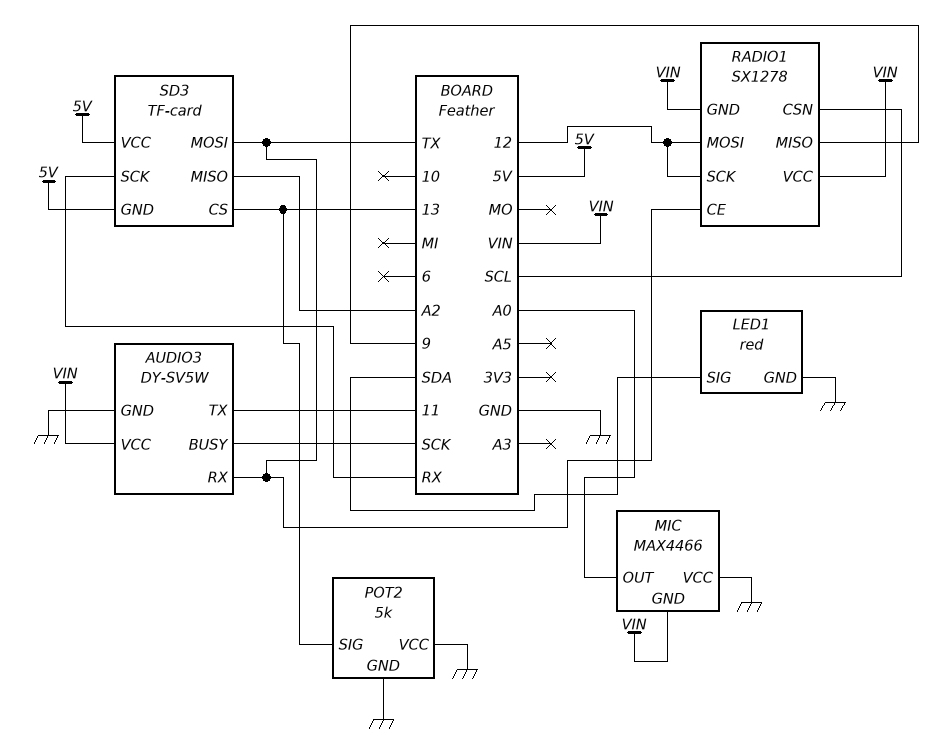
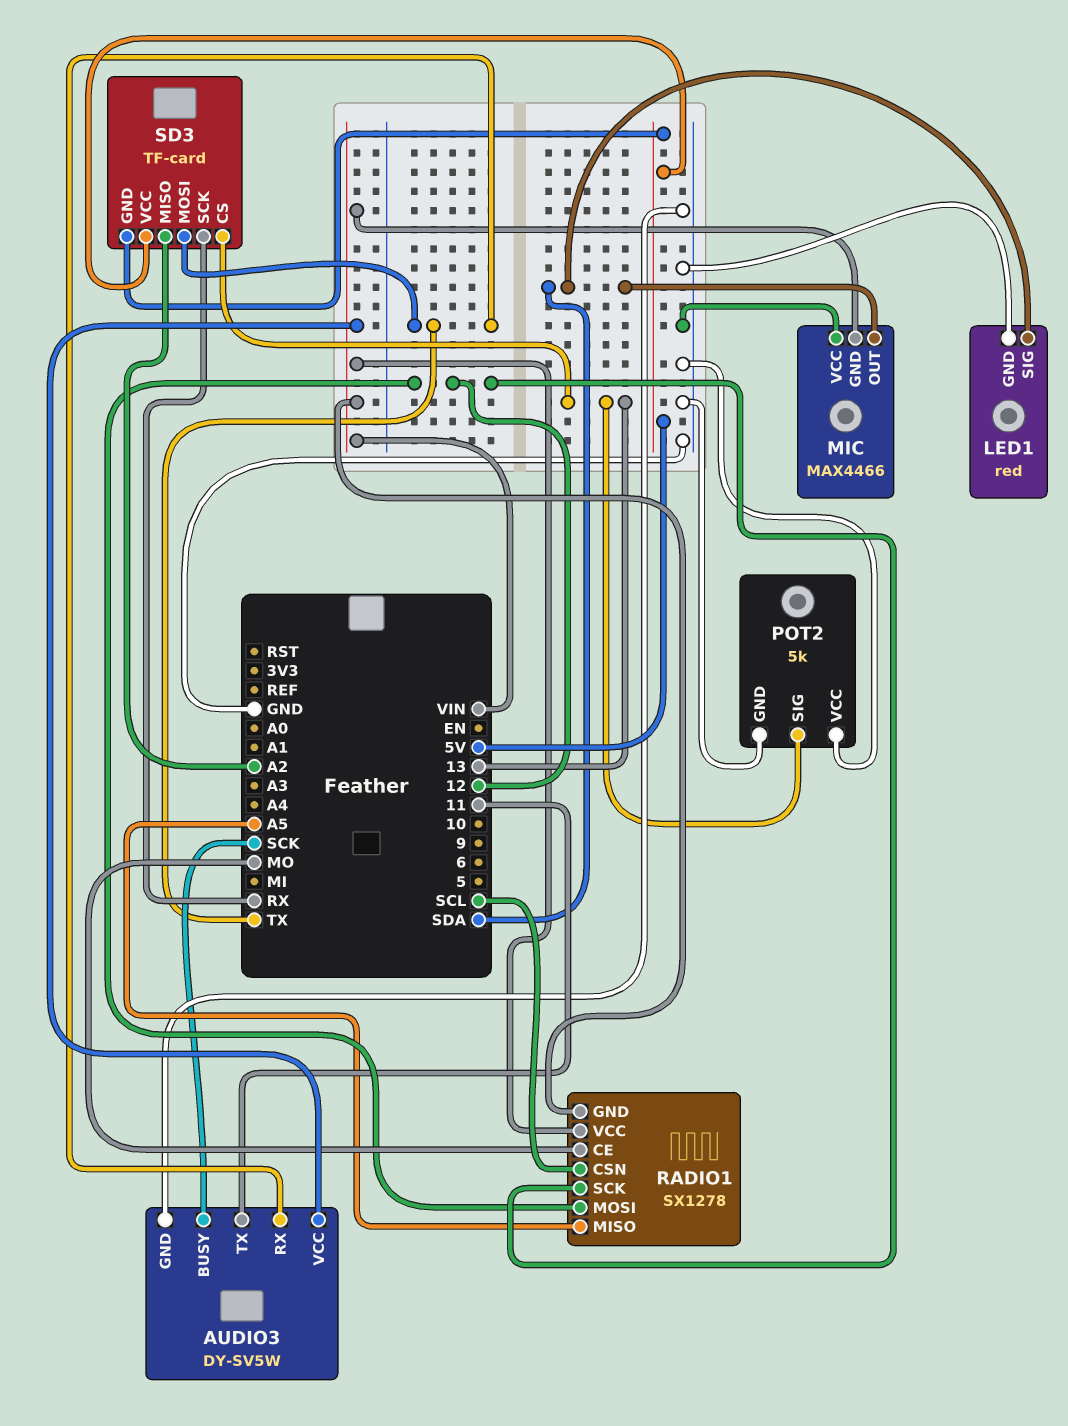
MIC pin OUT: A0 -> SDA
RADIO1 pin CE: TX -> MO
RADIO1 pin MISO: 9 -> A5

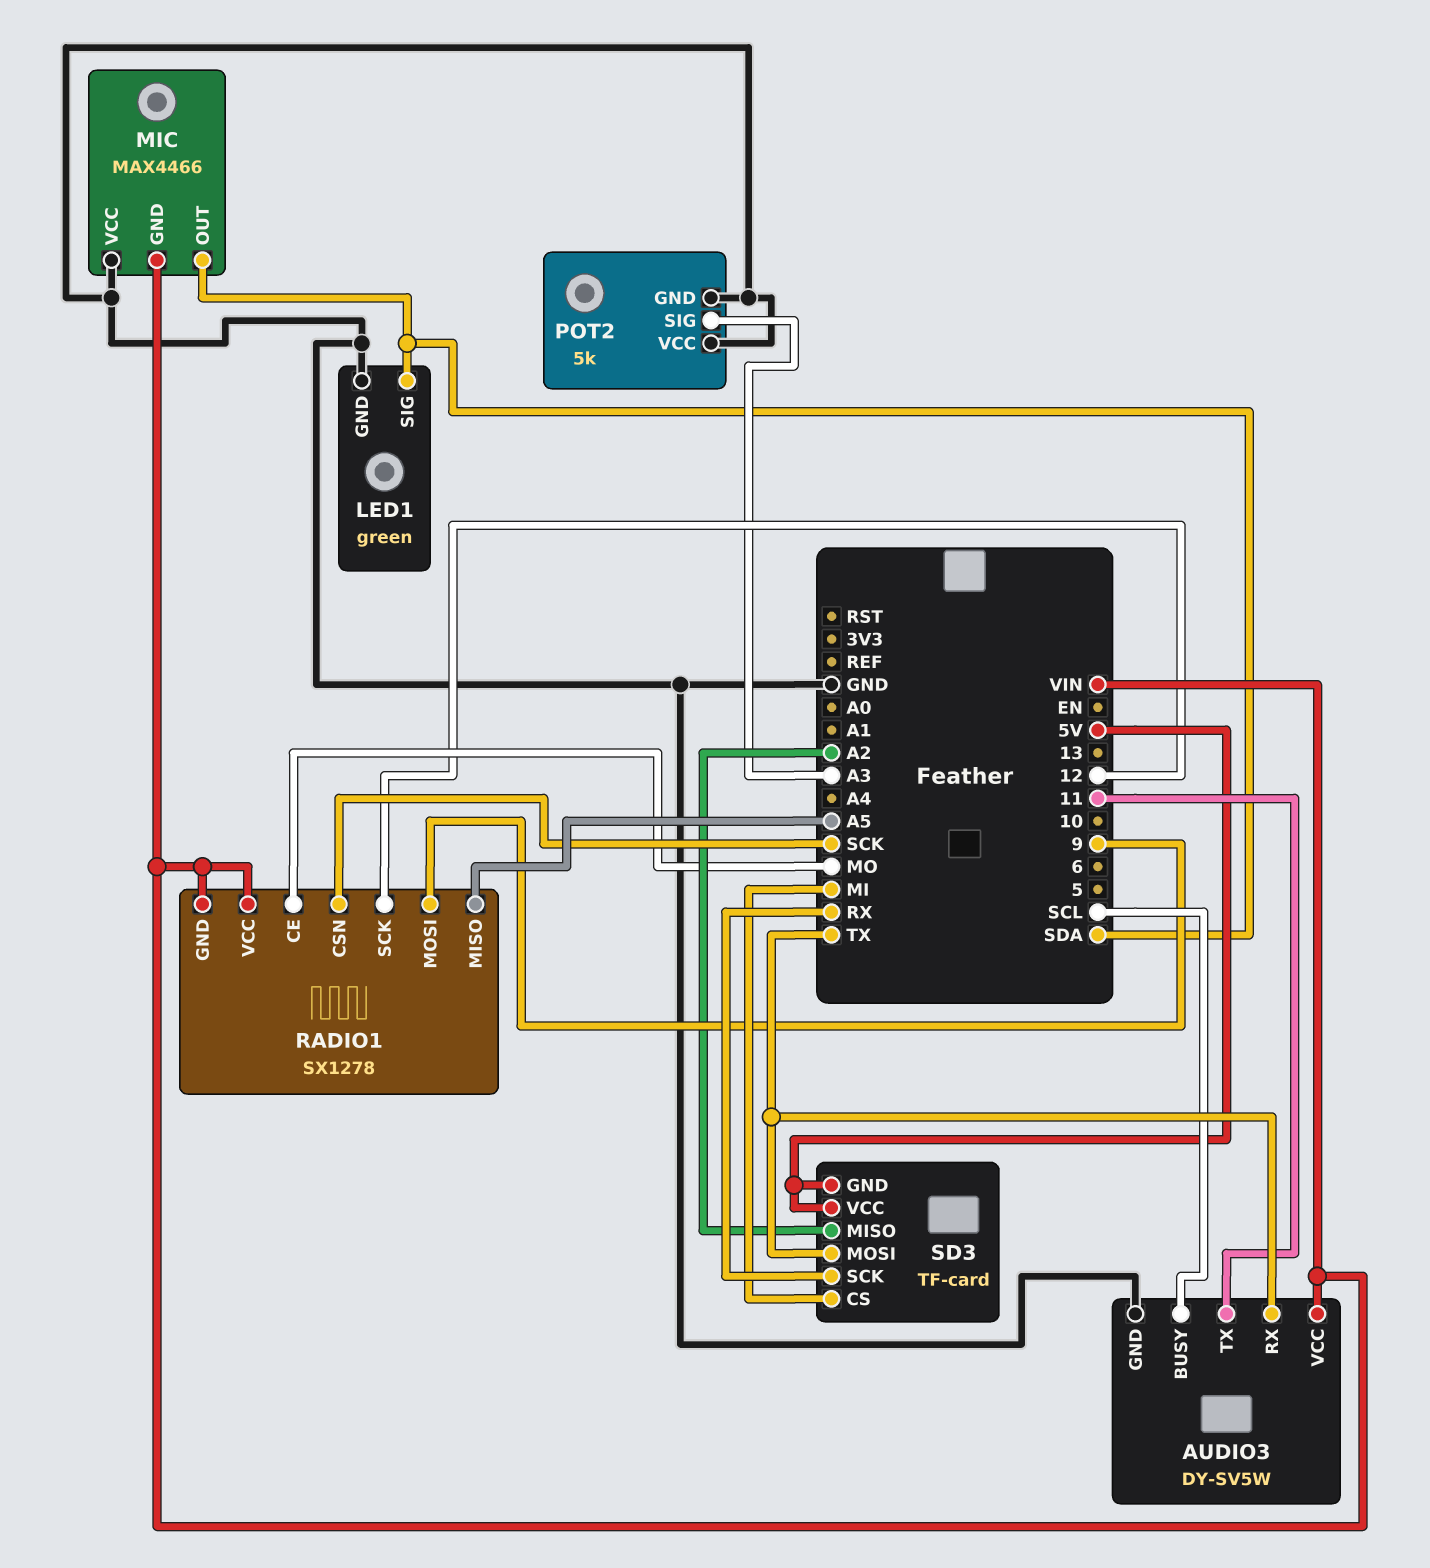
AUDIO3 pin BUSY: SCK -> SCL
LED1: red -> green
POT2 pin SIG: 13 -> A3
RADIO1 pin CSN: SCL -> SCK
RADIO1 pin MOSI: 12 -> 9
SD3 pin CS: 13 -> MI

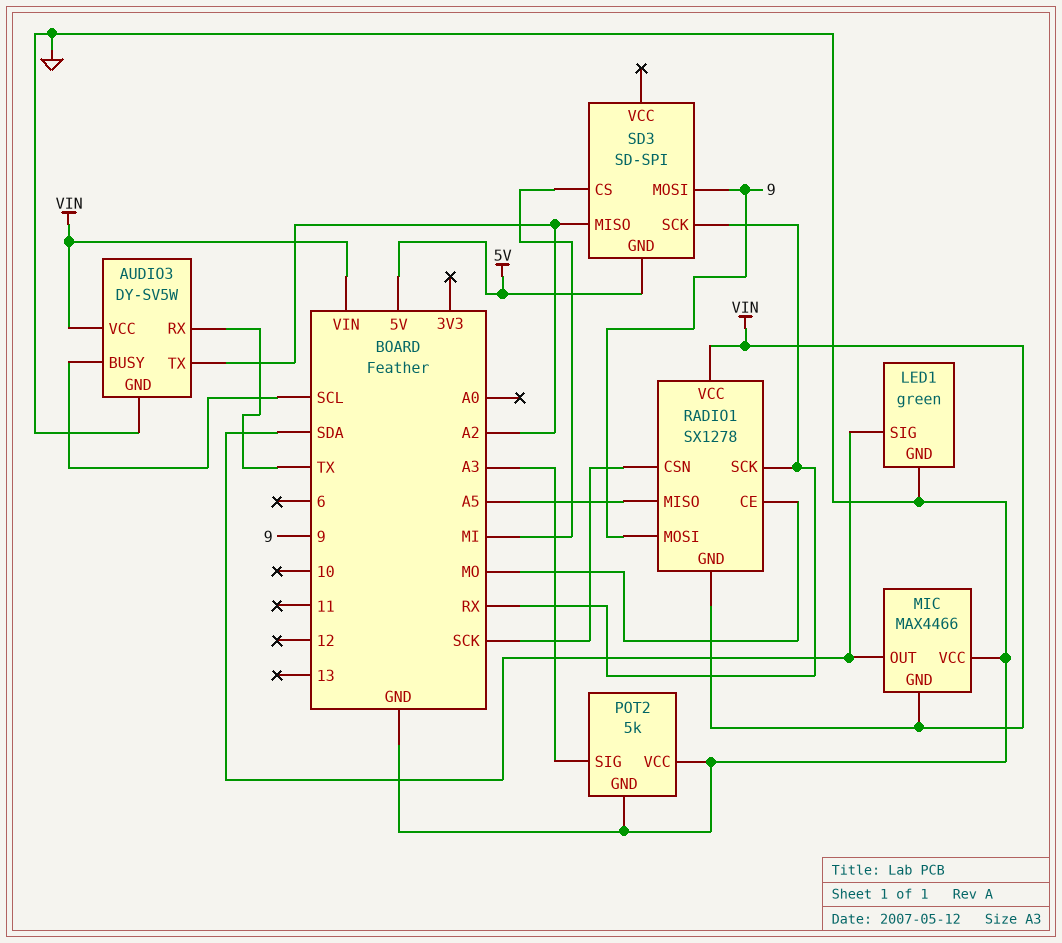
AUDIO3 pin TX: 11 -> A2
RADIO1 pin SCK: 12 -> RX
SD3: TF-card -> SD-SPI
SD3 pin MOSI: TX -> 9
SD3 pin VCC: 5V -> none

